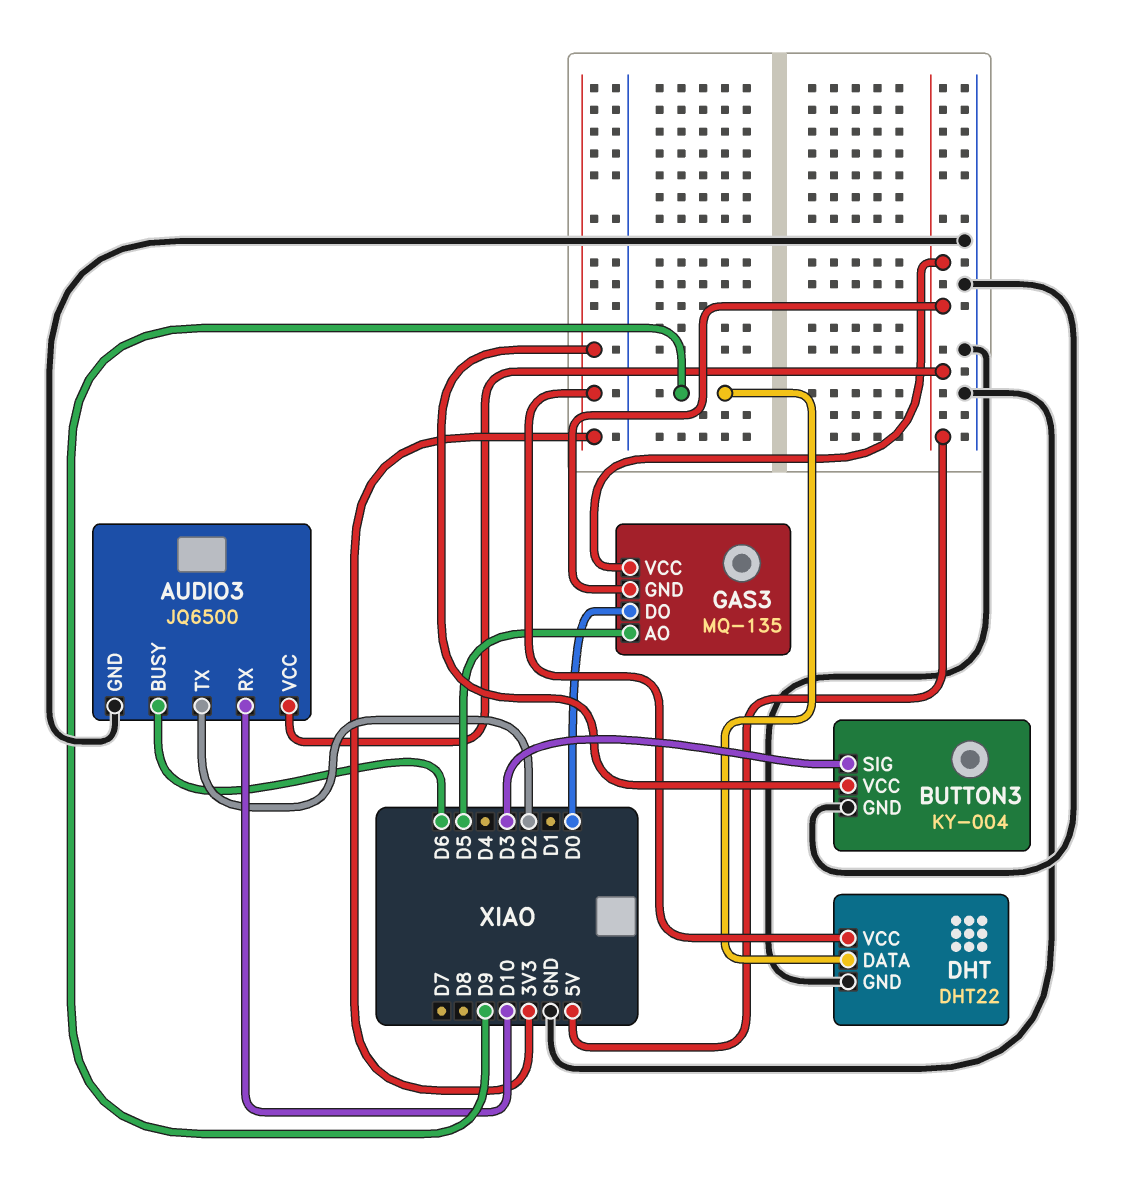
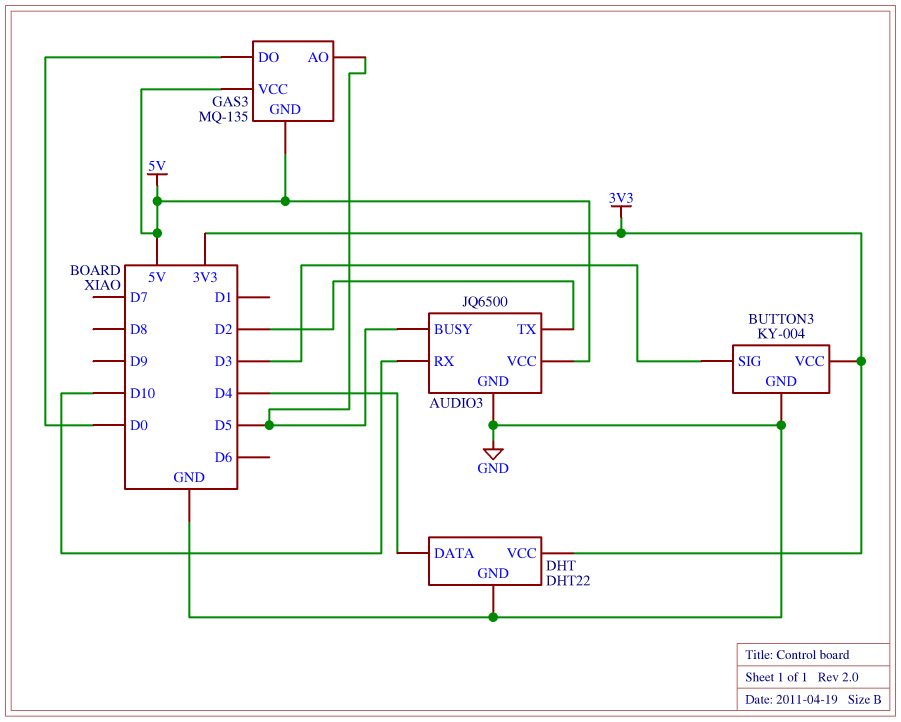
AUDIO3 pin BUSY: D6 -> D5
DHT pin DATA: D9 -> D4

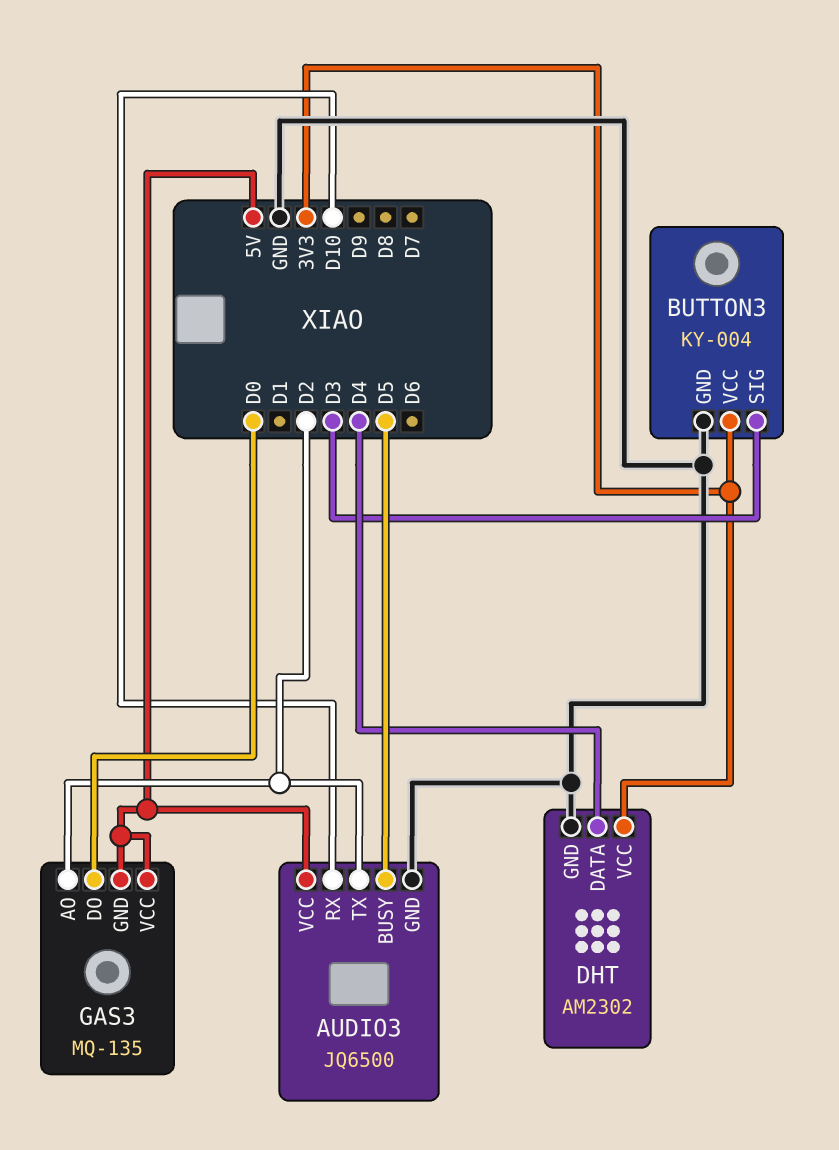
DHT: DHT22 -> AM2302
GAS3 pin AO: D5 -> D2

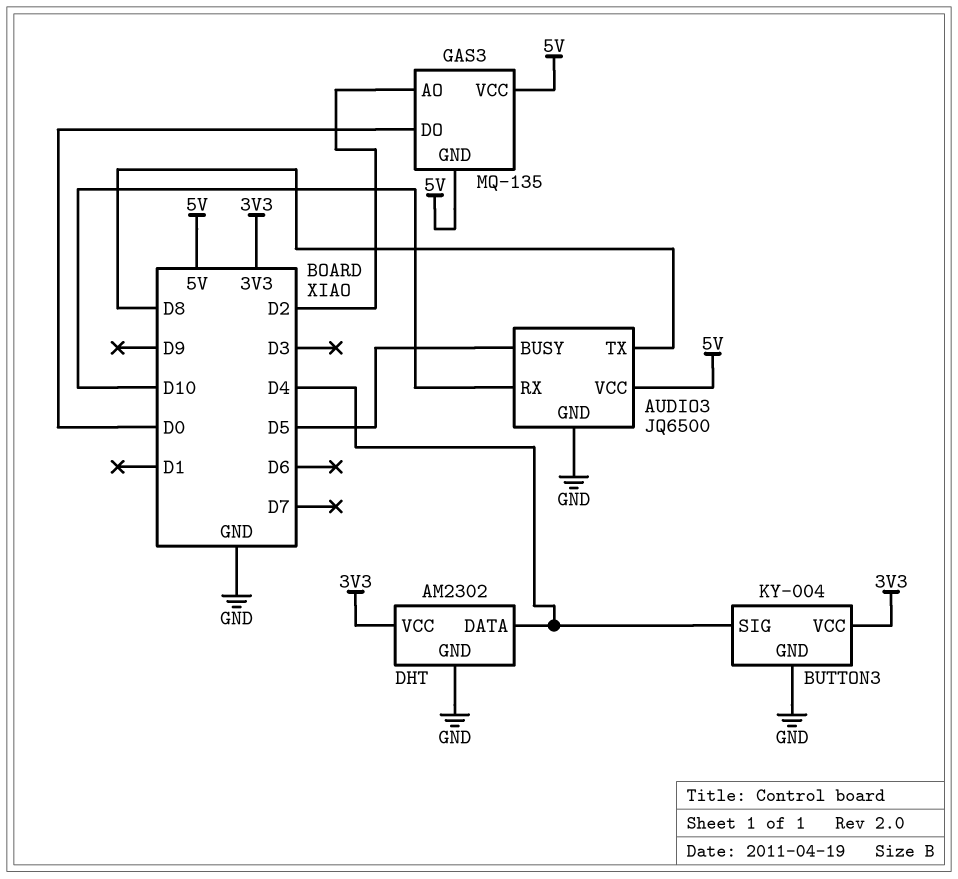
AUDIO3 pin TX: D2 -> D8
BUTTON3 pin SIG: D3 -> D4

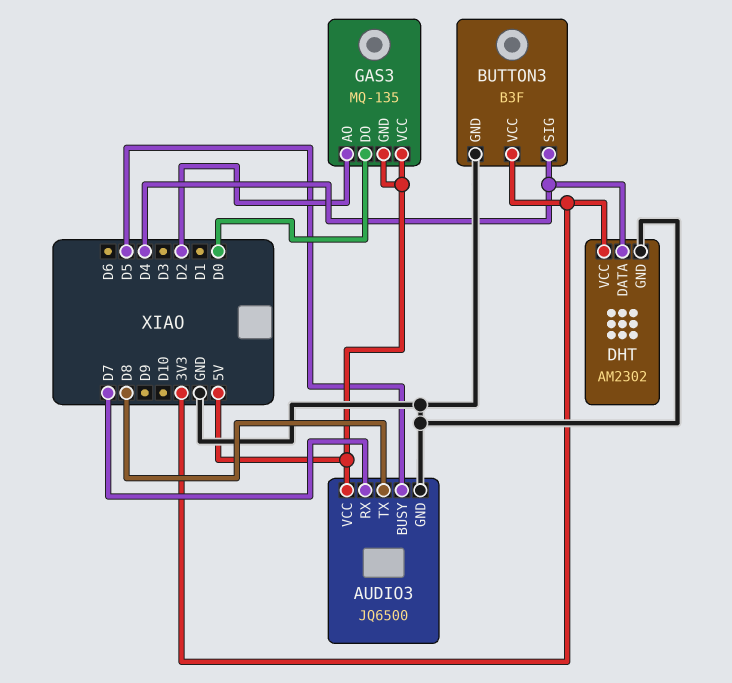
AUDIO3 pin RX: D10 -> D7
BUTTON3: KY-004 -> B3F

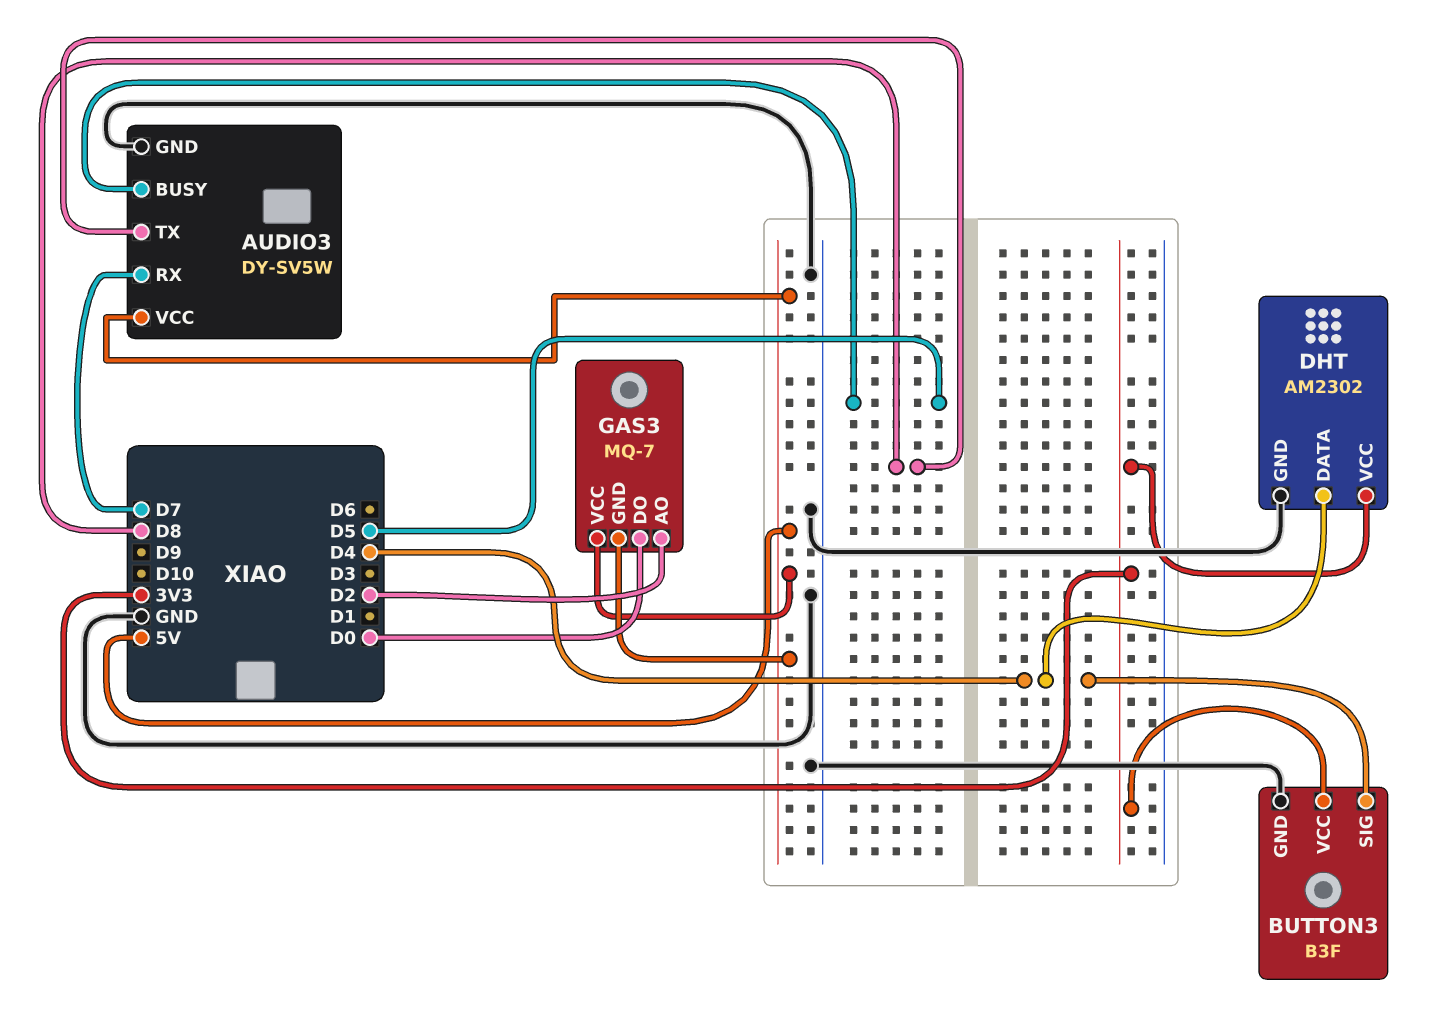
AUDIO3: JQ6500 -> DY-SV5W
GAS3: MQ-135 -> MQ-7

